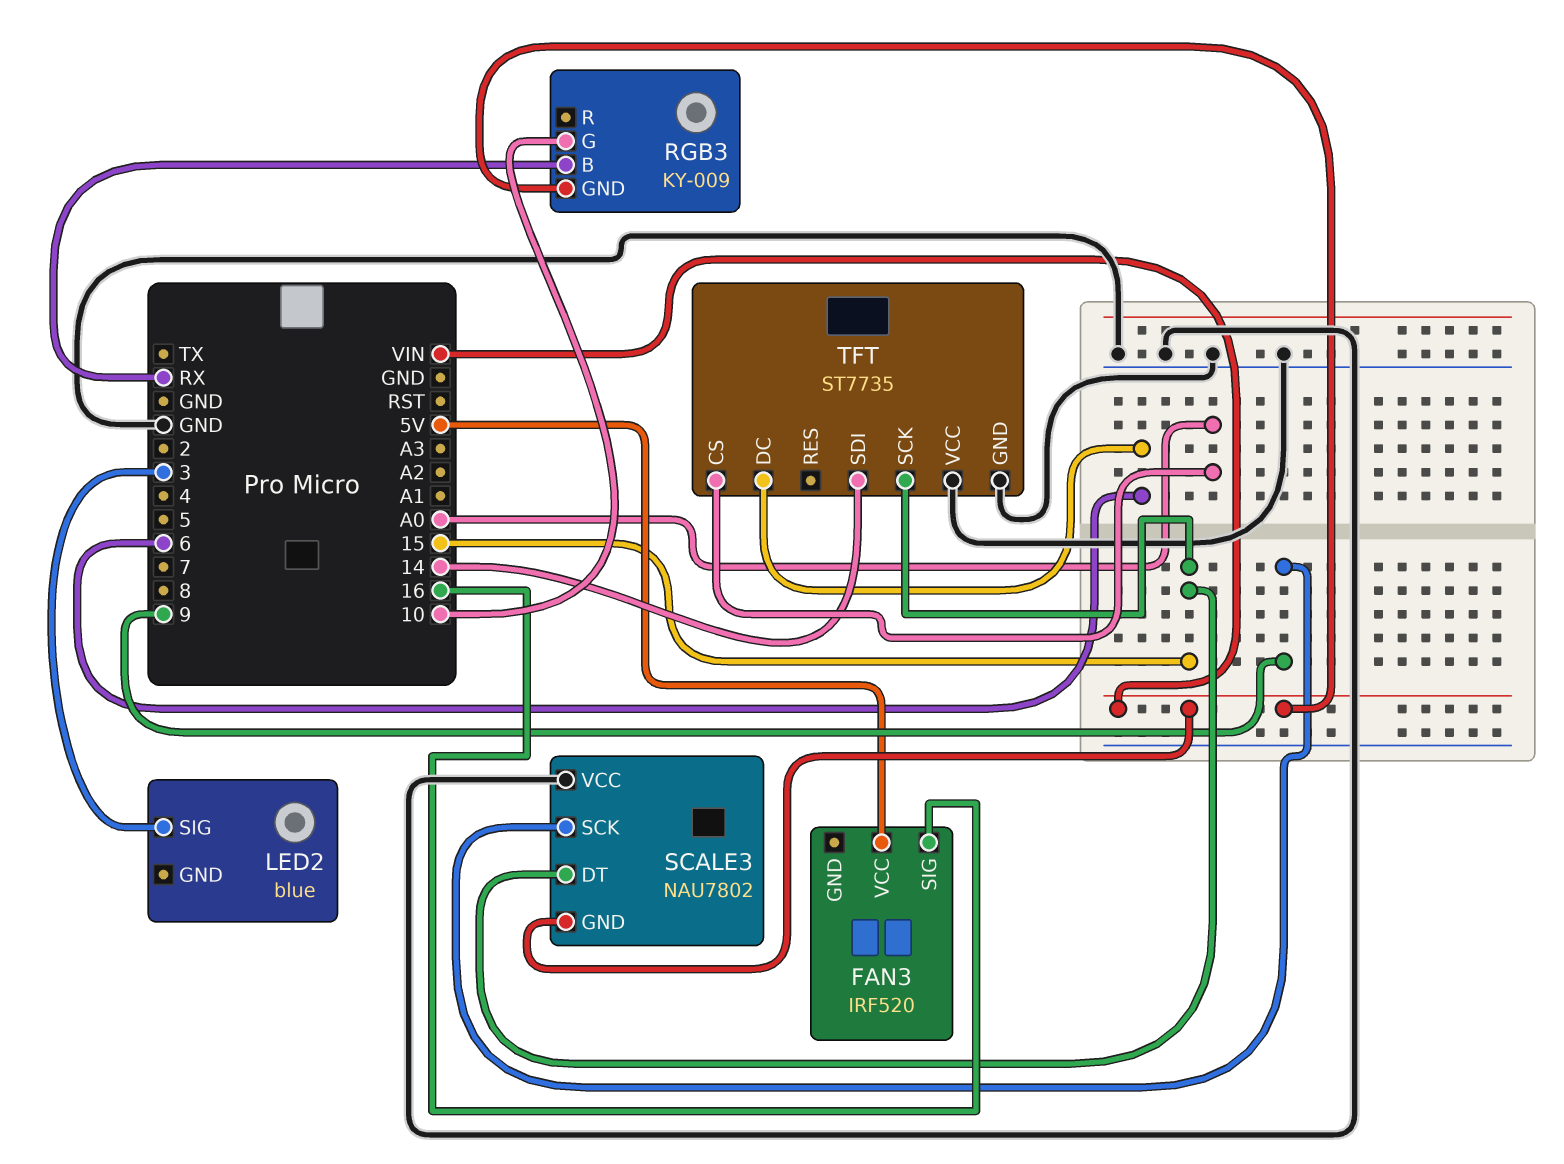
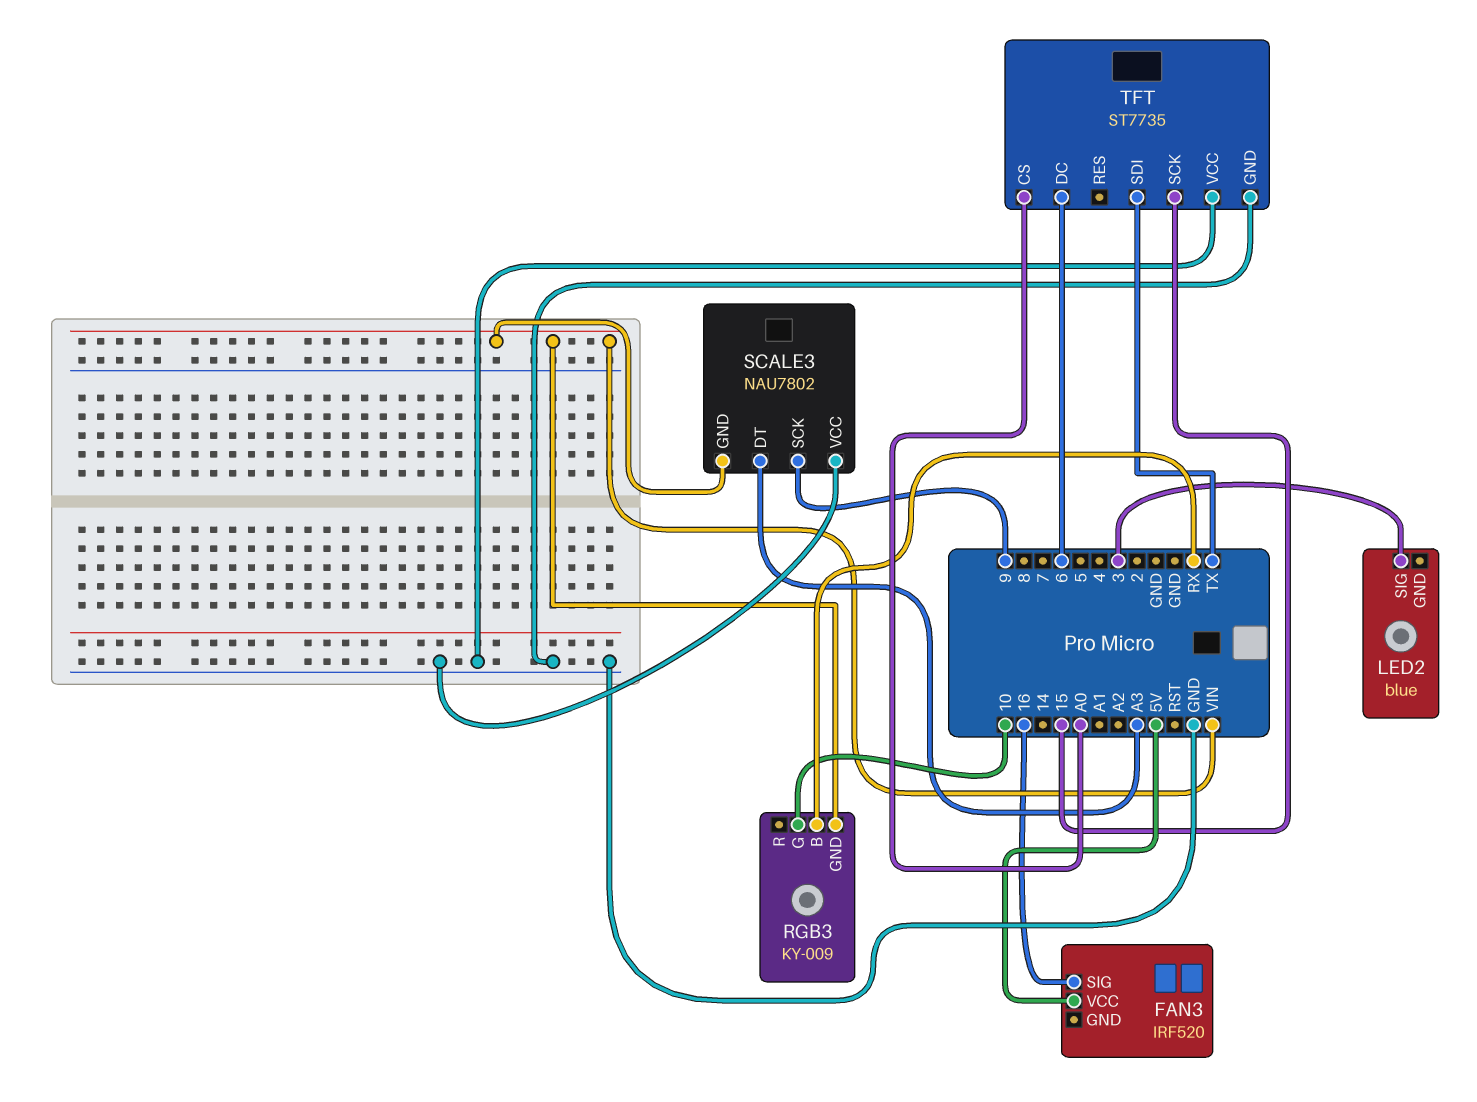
SCALE3 pin DT: 15 -> A3
TFT pin SDI: 14 -> TX

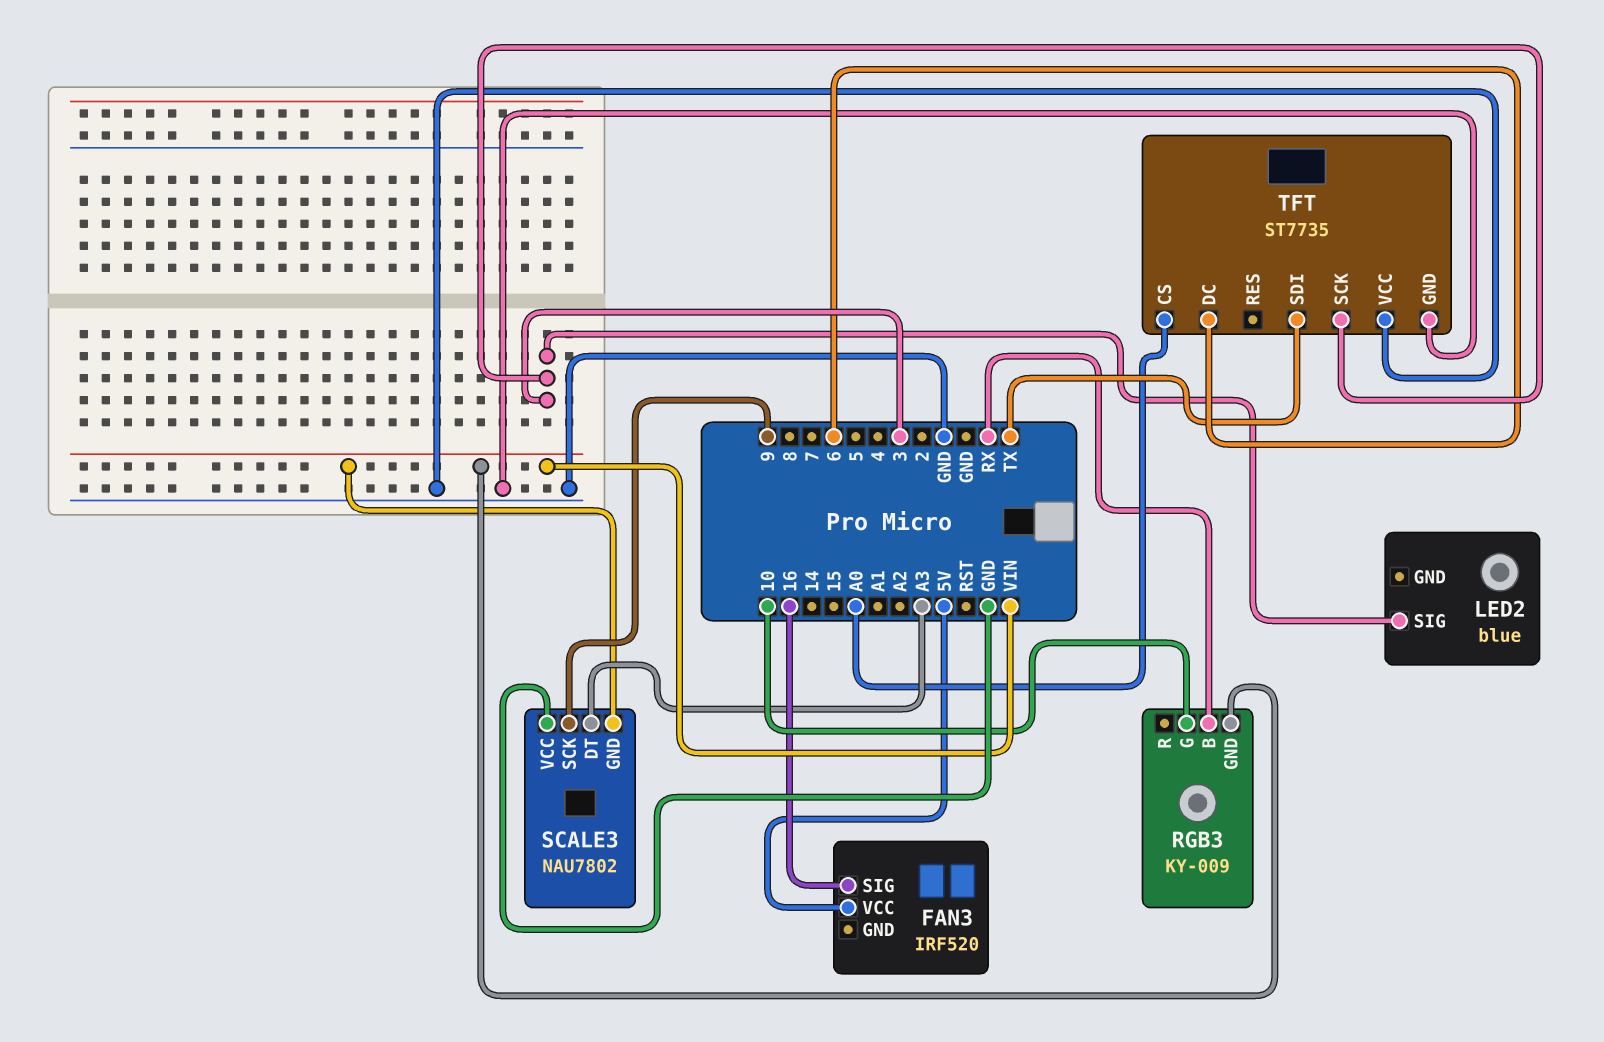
TFT pin SCK: 15 -> 3

